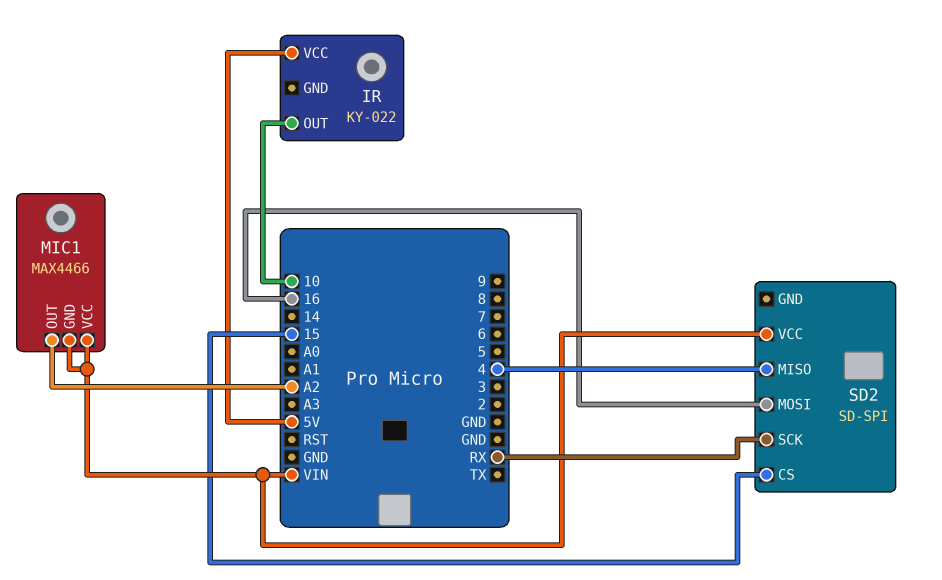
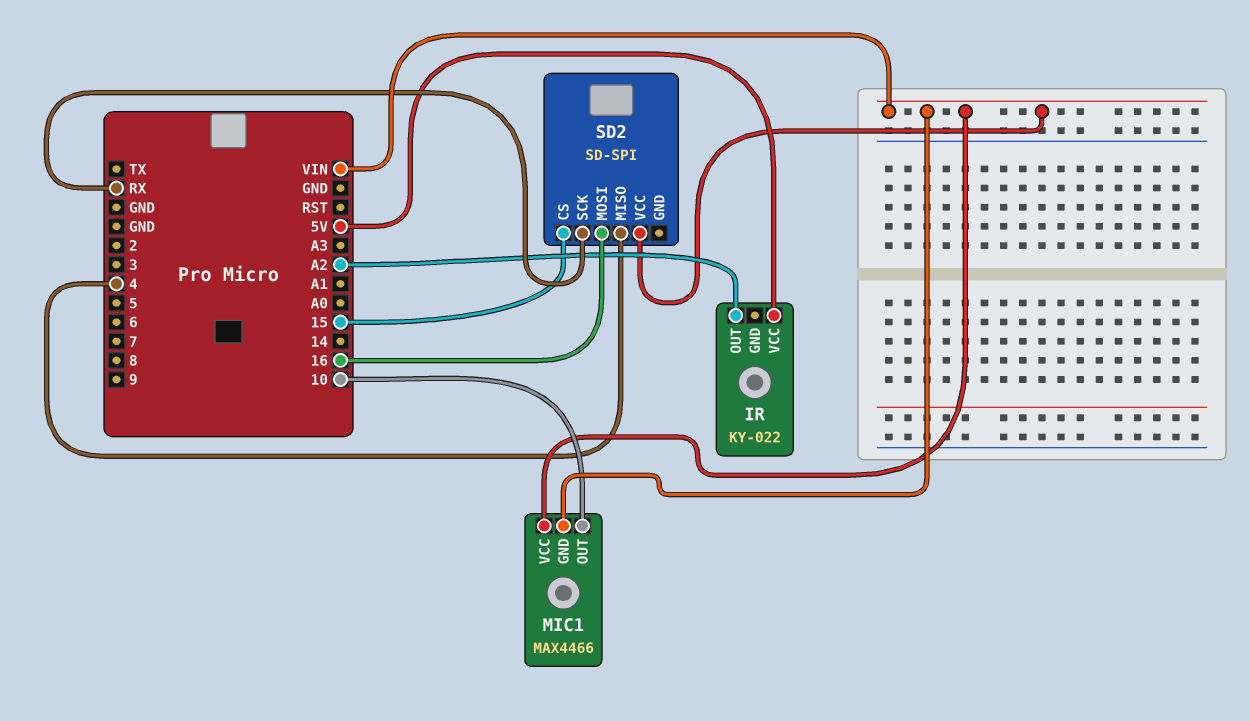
IR pin OUT: 10 -> A2
MIC1 pin OUT: A2 -> 10

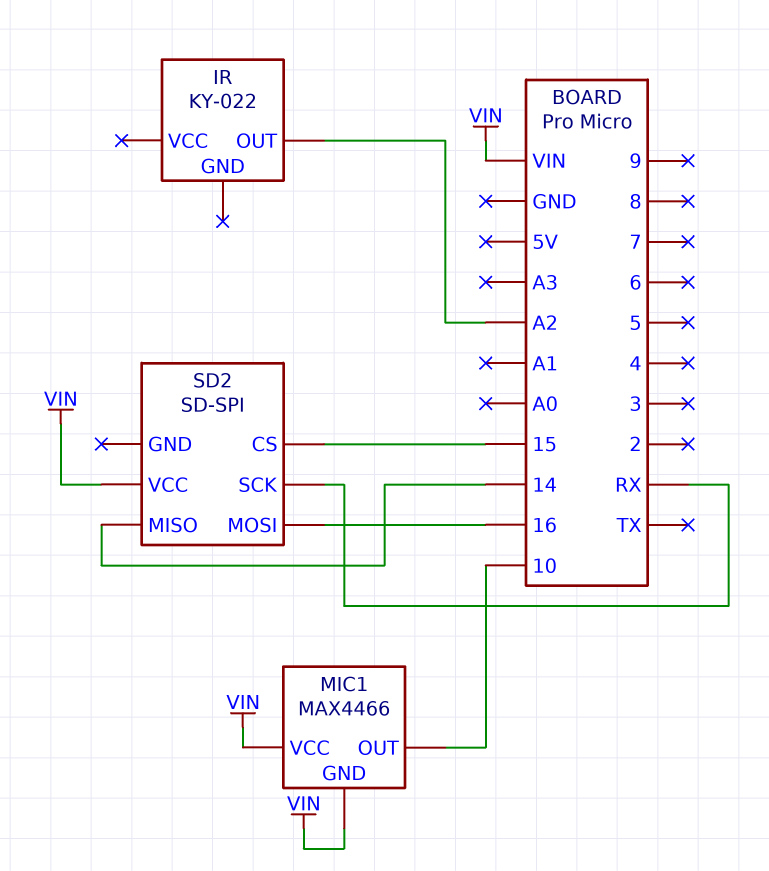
IR pin VCC: 5V -> none
SD2 pin MISO: 4 -> 14

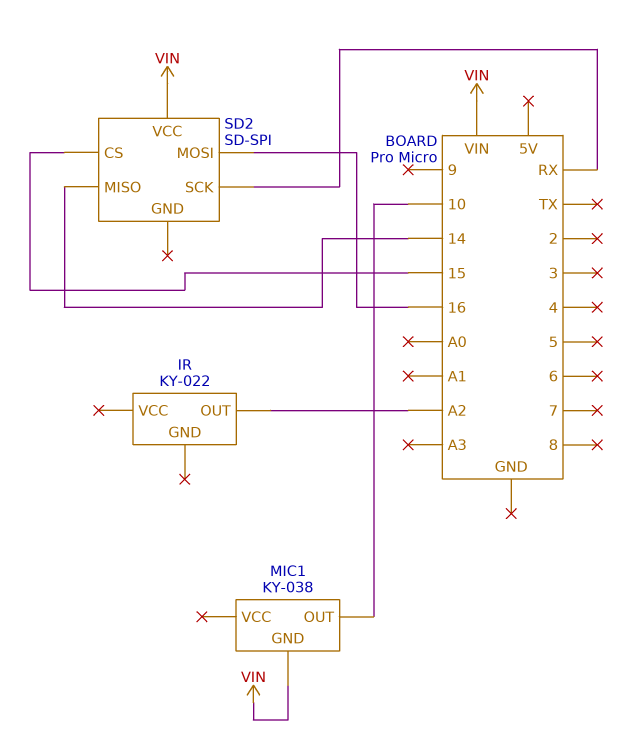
MIC1: MAX4466 -> KY-038
MIC1 pin VCC: VIN -> none

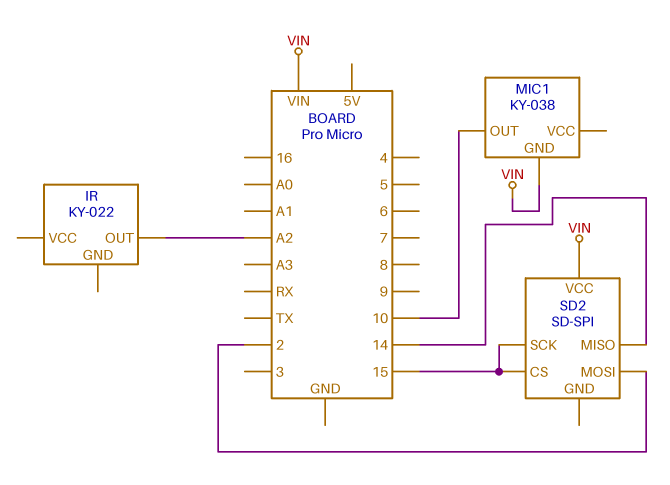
SD2 pin MOSI: 16 -> 2
SD2 pin SCK: RX -> 15

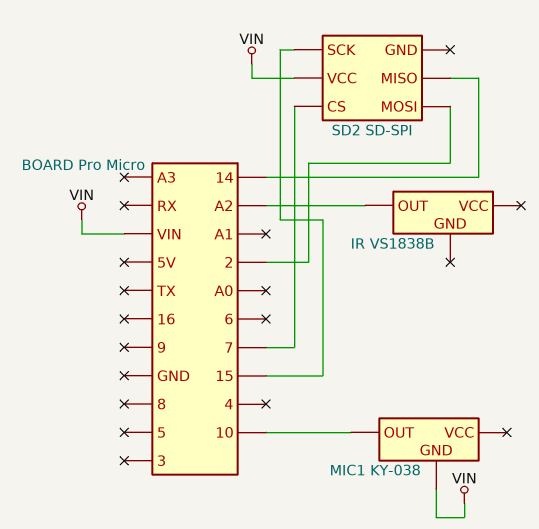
IR: KY-022 -> VS1838B
SD2 pin CS: 15 -> 7

